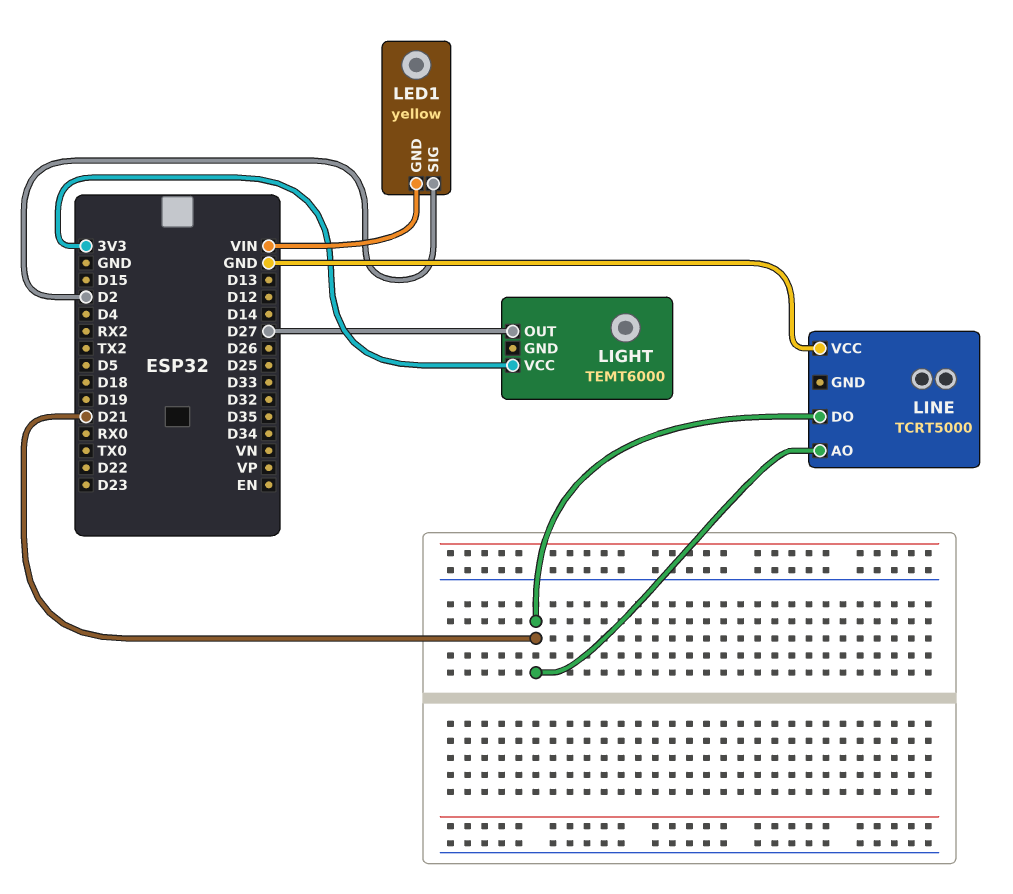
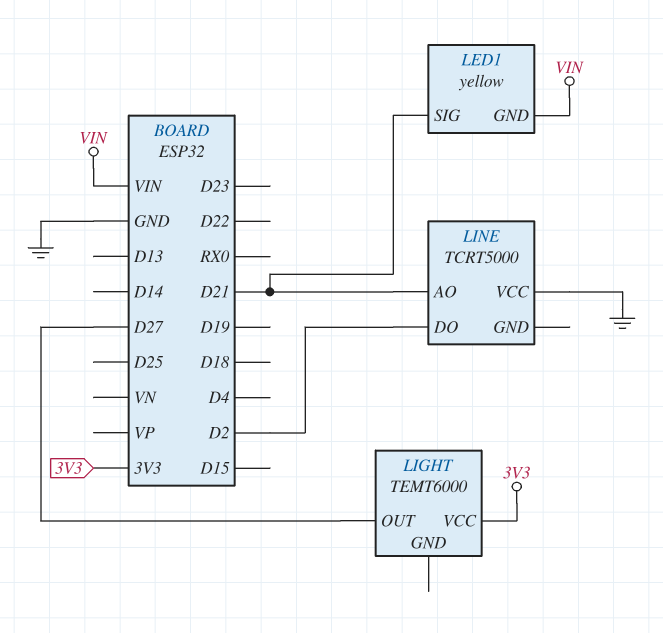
LED1 pin SIG: D2 -> D21
LINE pin DO: D21 -> D2

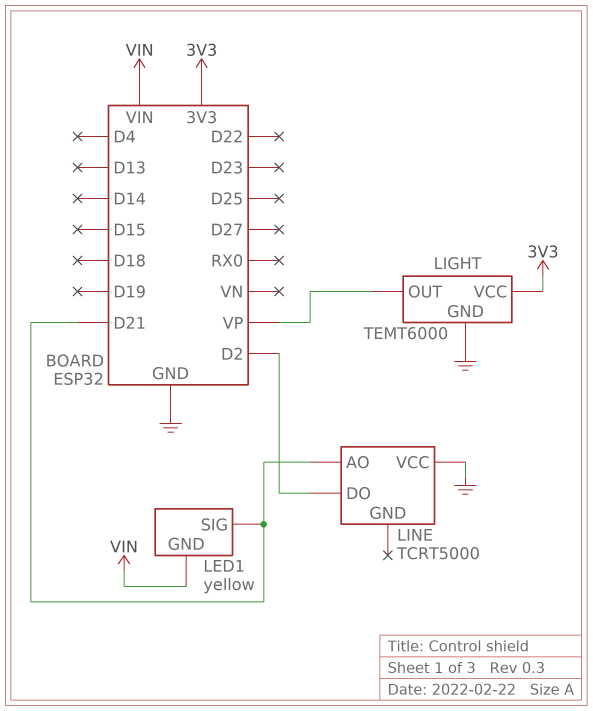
LIGHT pin GND: none -> GND
LIGHT pin OUT: D27 -> VP

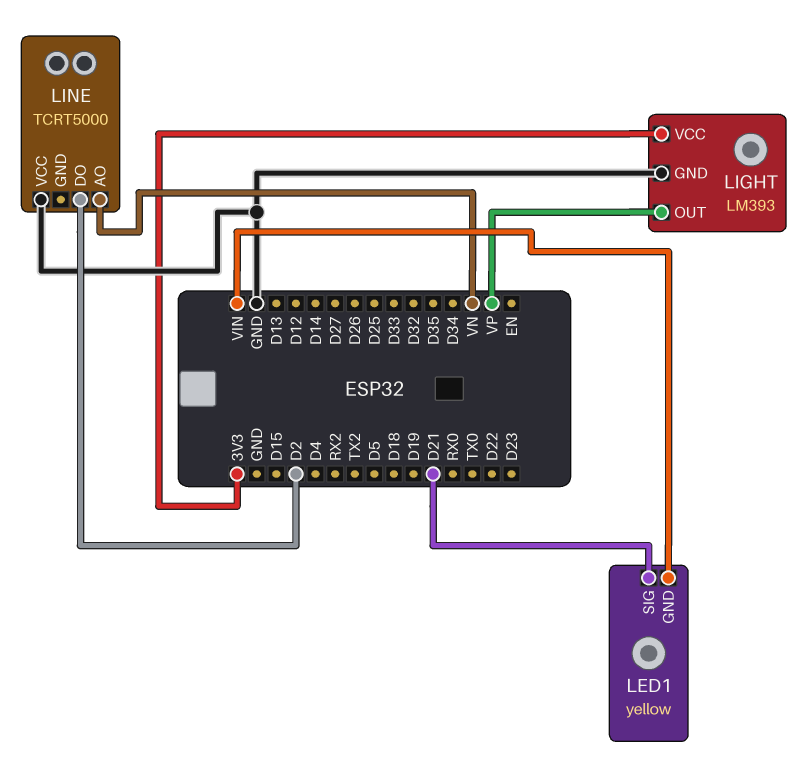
LIGHT: TEMT6000 -> LM393
LINE pin AO: D21 -> VN

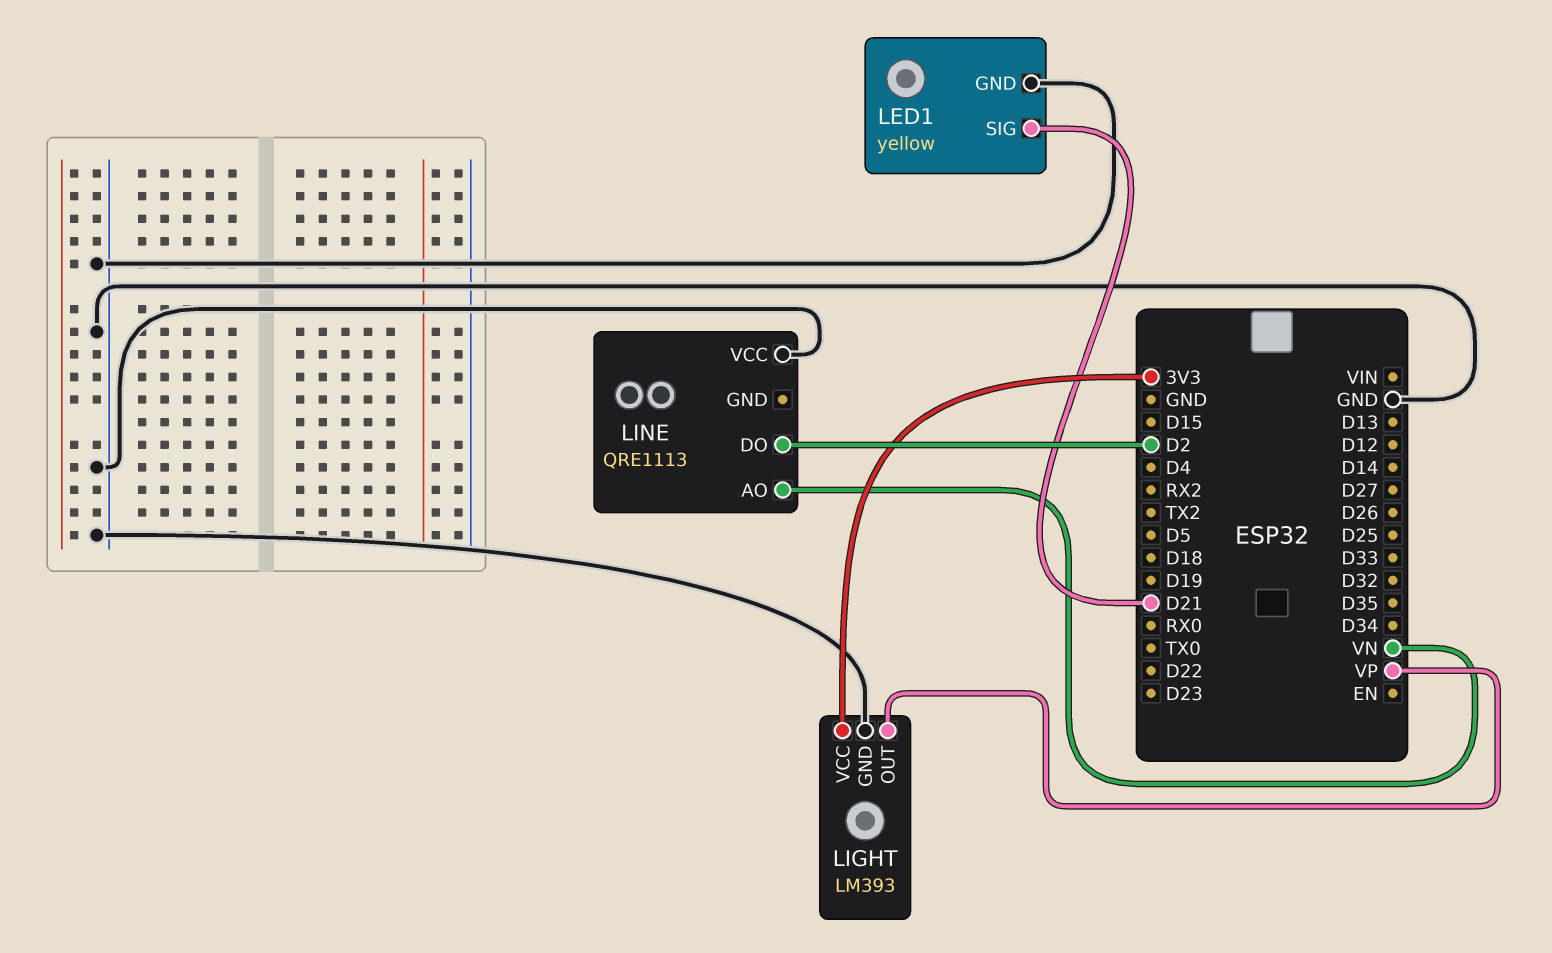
LED1 pin GND: VIN -> GND
LINE: TCRT5000 -> QRE1113

